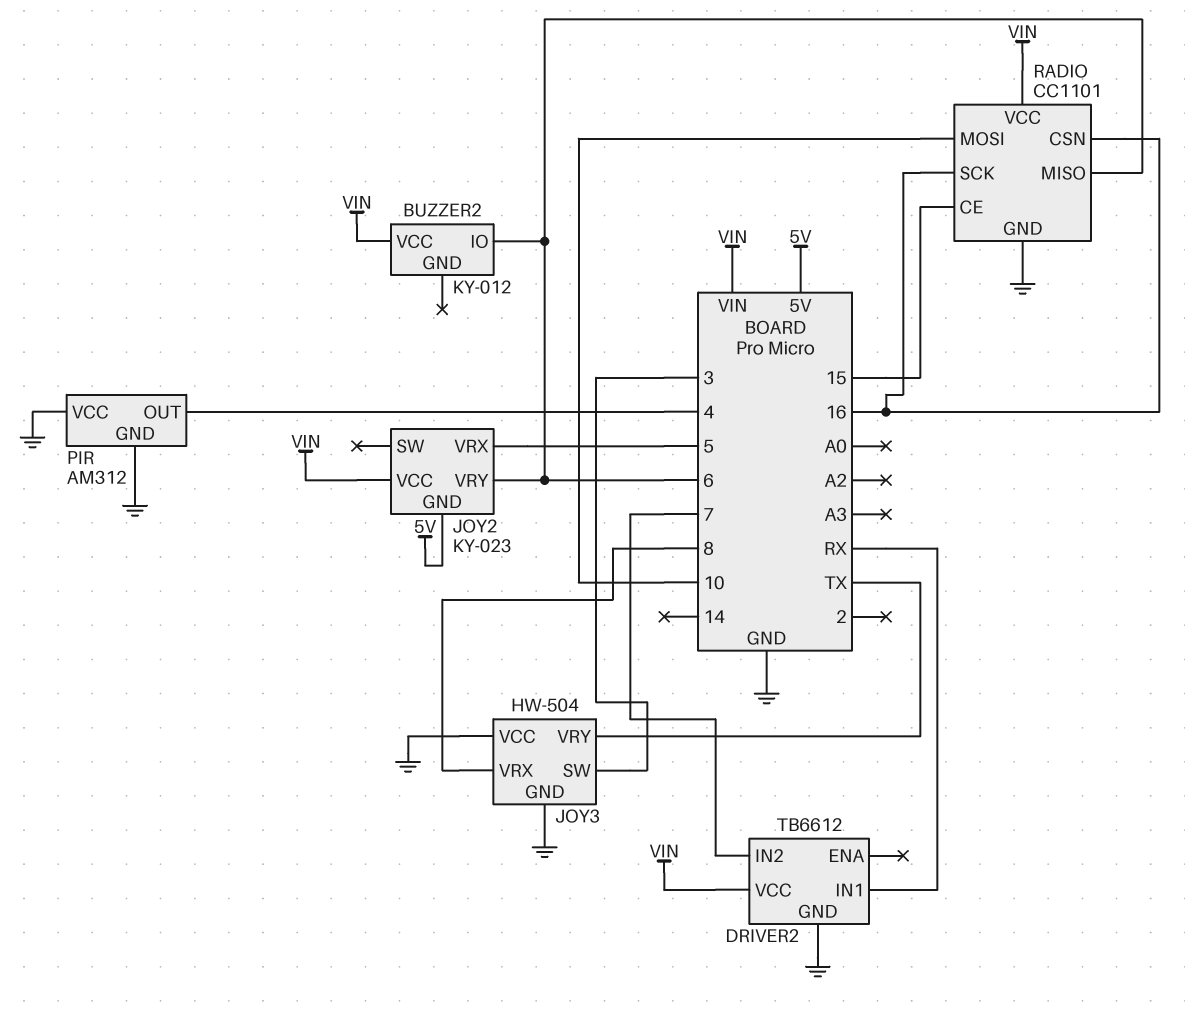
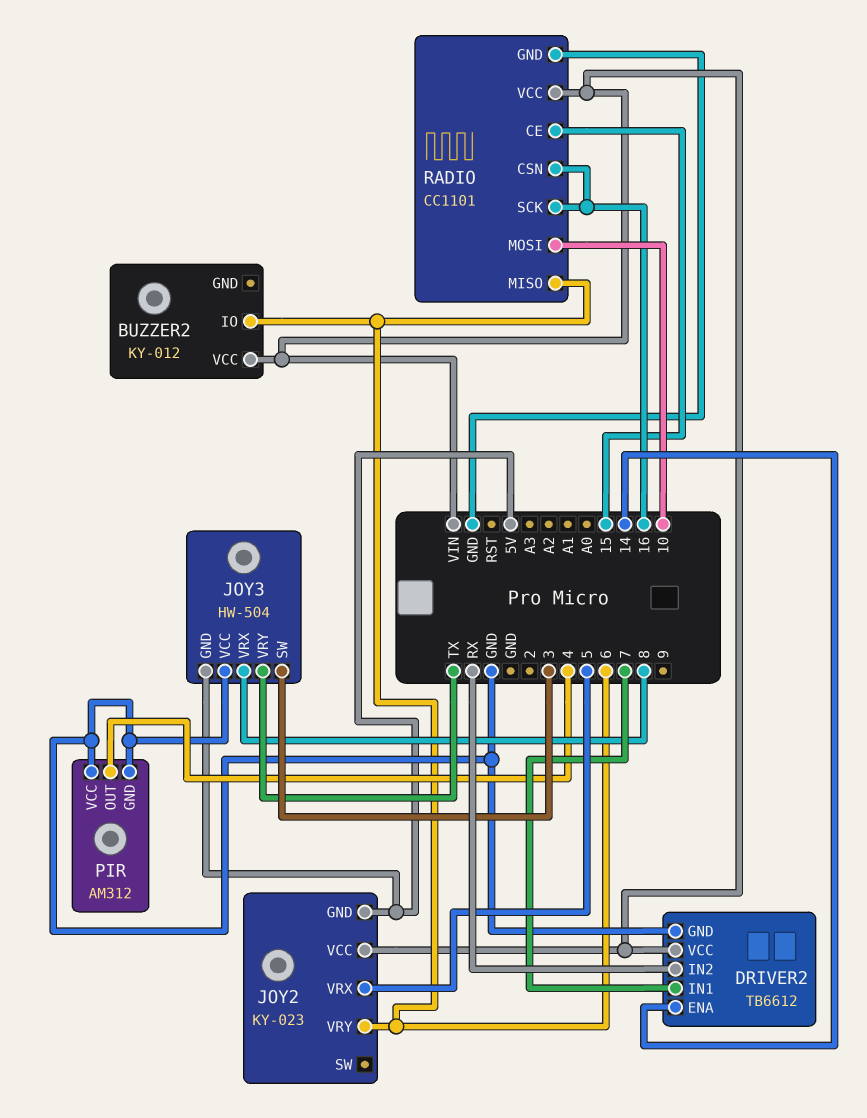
DRIVER2 pin ENA: none -> 14
DRIVER2 pin IN1: RX -> 7
DRIVER2 pin IN2: 7 -> RX
JOY3 pin GND: GND -> 5V

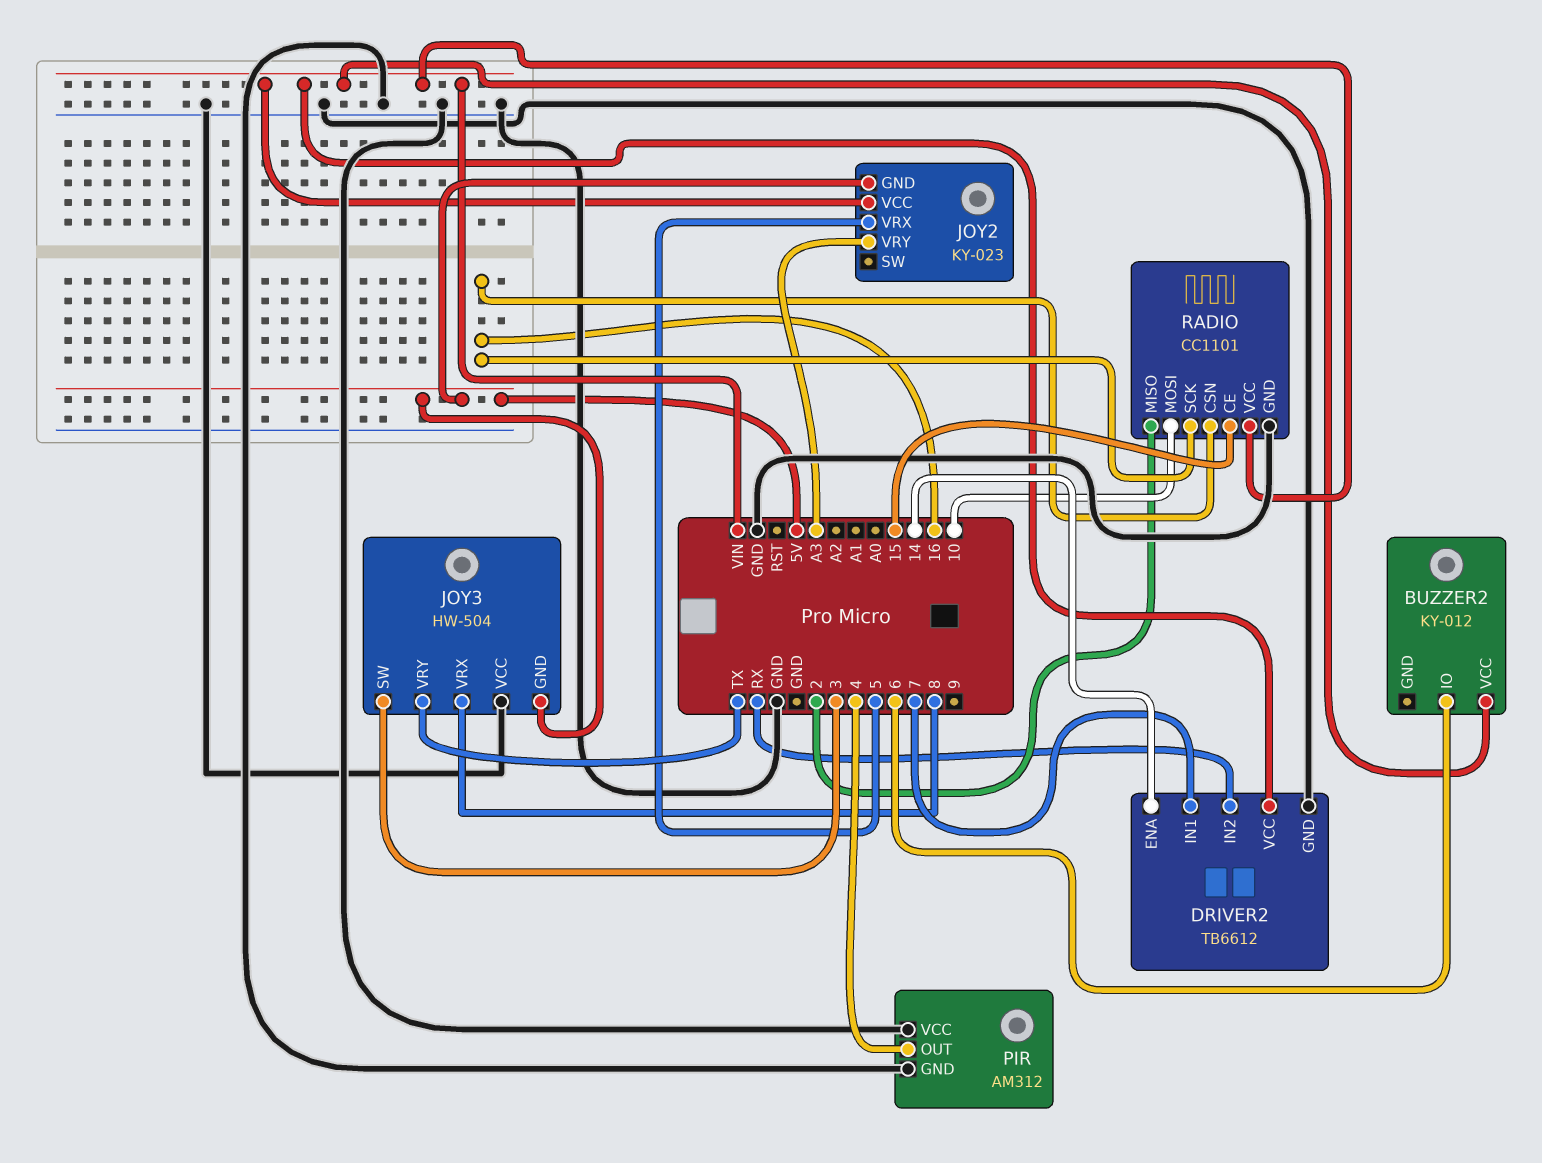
JOY2 pin VRY: 6 -> A3
RADIO pin MISO: 6 -> 2

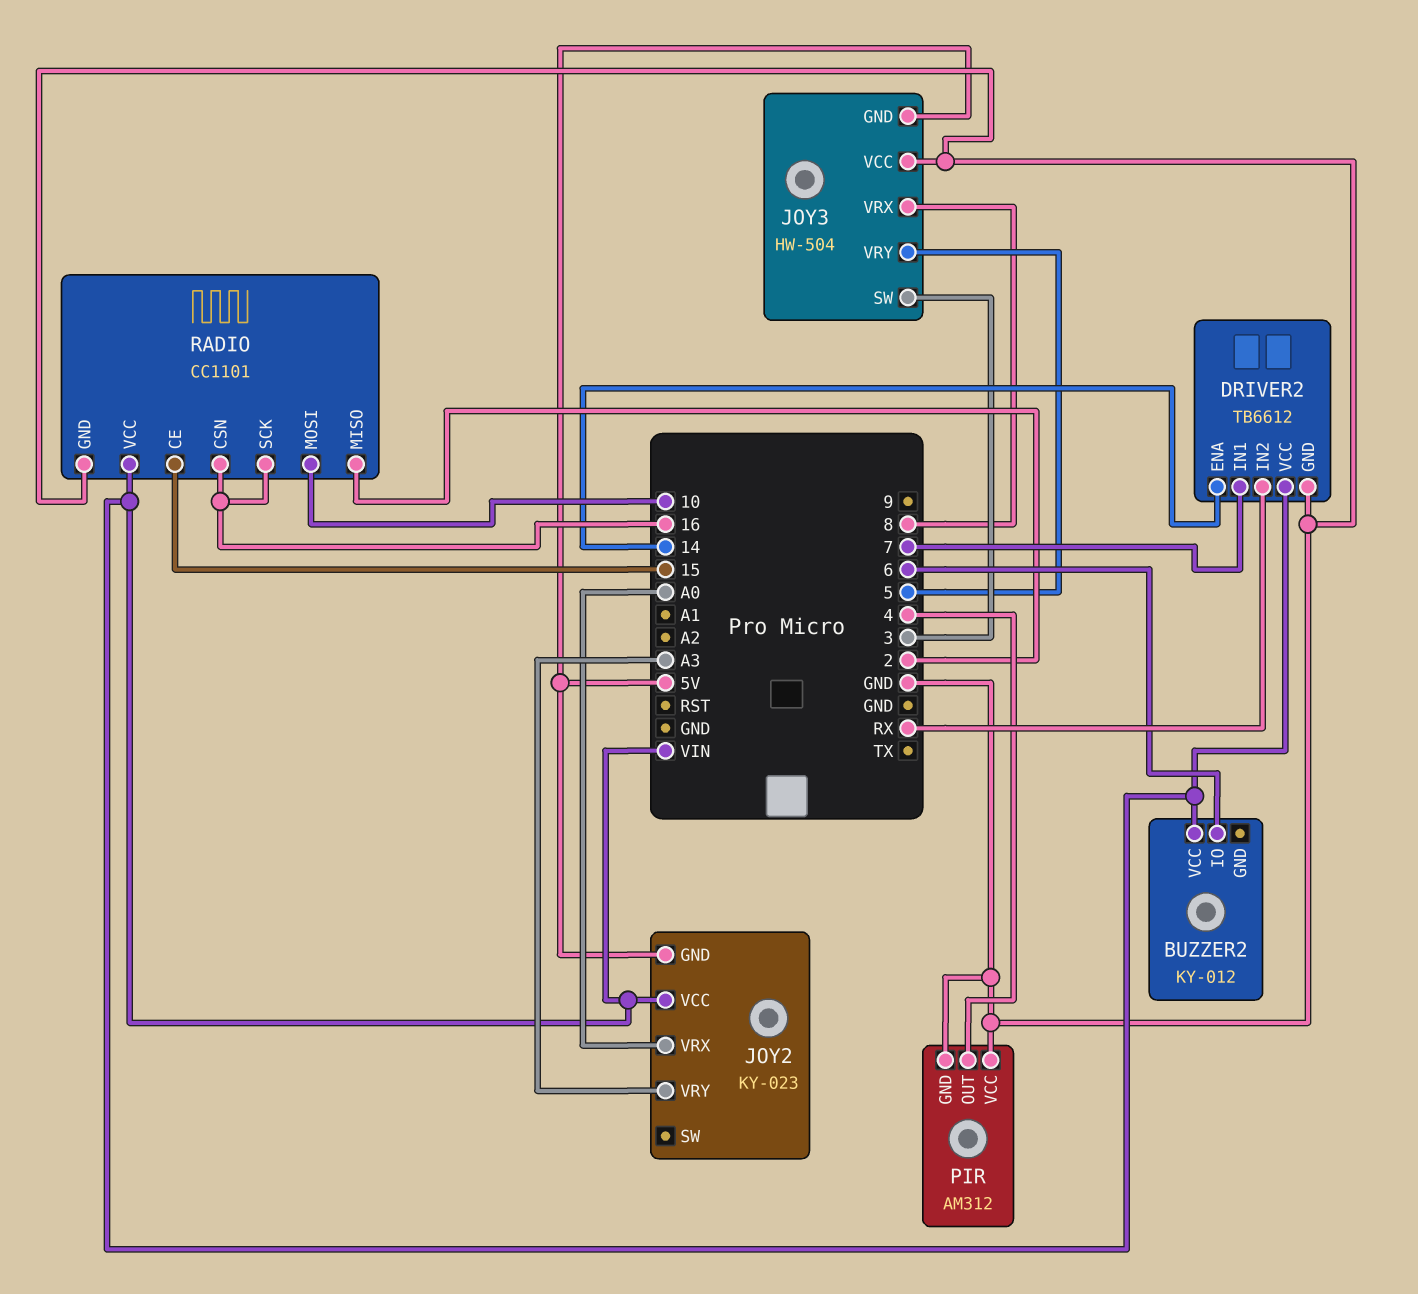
JOY2 pin VRX: 5 -> A0
JOY3 pin VRY: TX -> 5

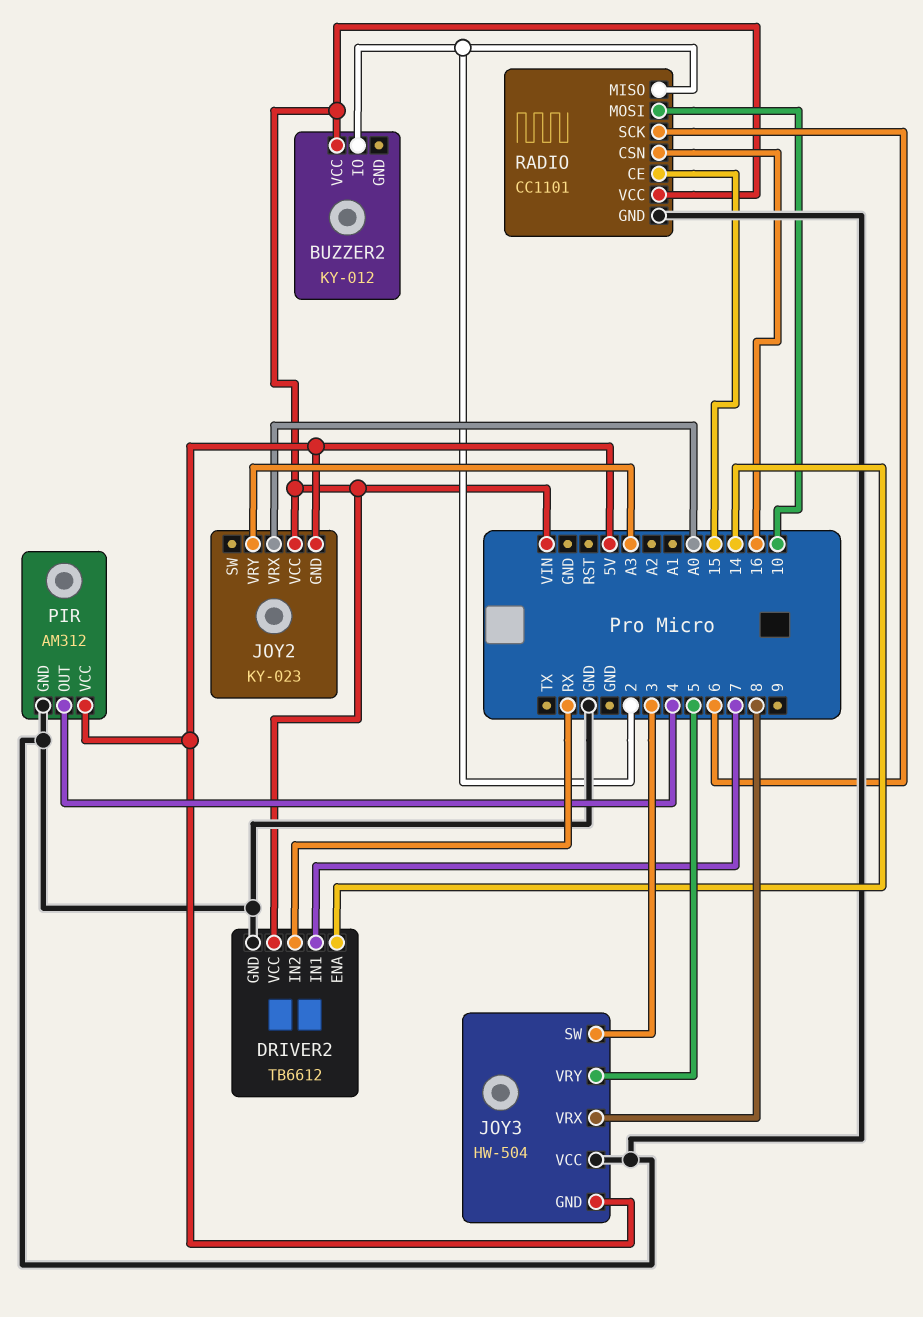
BUZZER2 pin IO: 6 -> 2
PIR pin VCC: GND -> 5V
RADIO pin SCK: 16 -> 6

